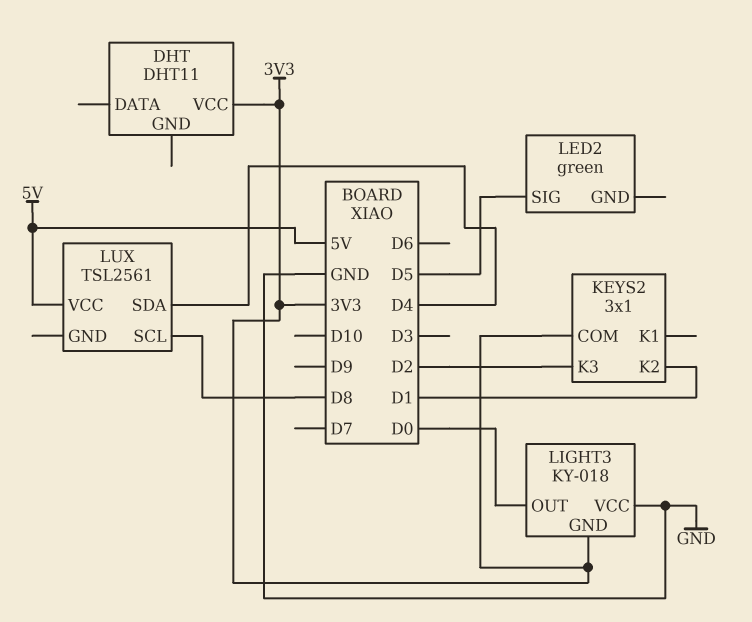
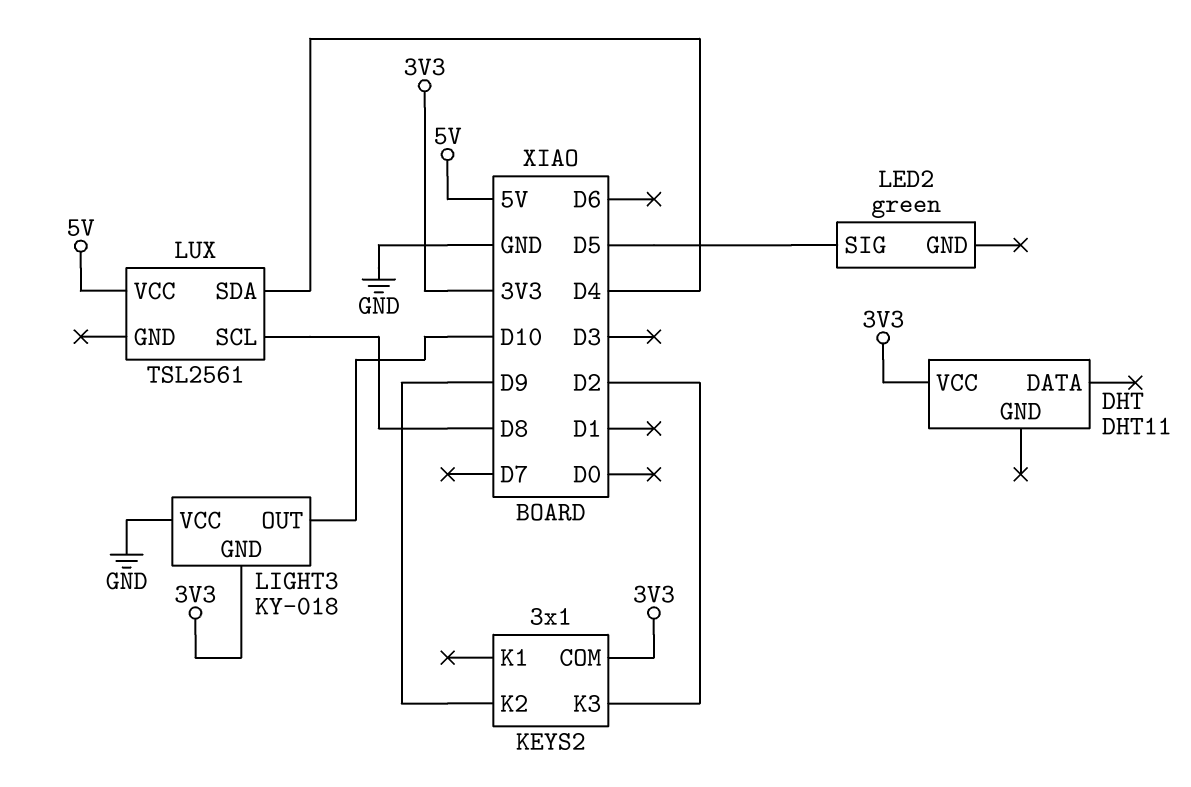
KEYS2 pin K2: D1 -> D9
LIGHT3 pin OUT: D0 -> D10

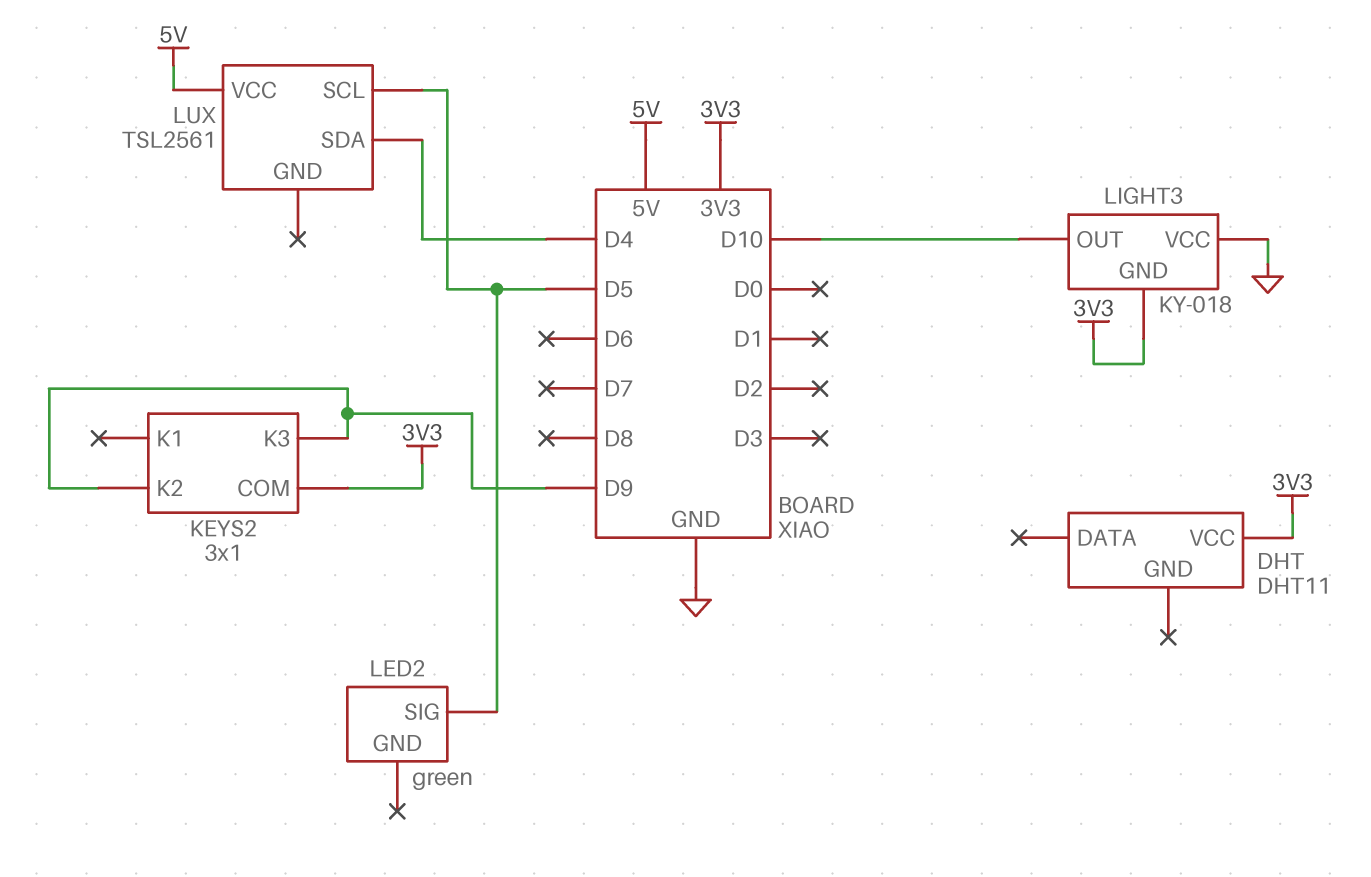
KEYS2 pin K3: D2 -> D9
LUX pin SCL: D8 -> D5

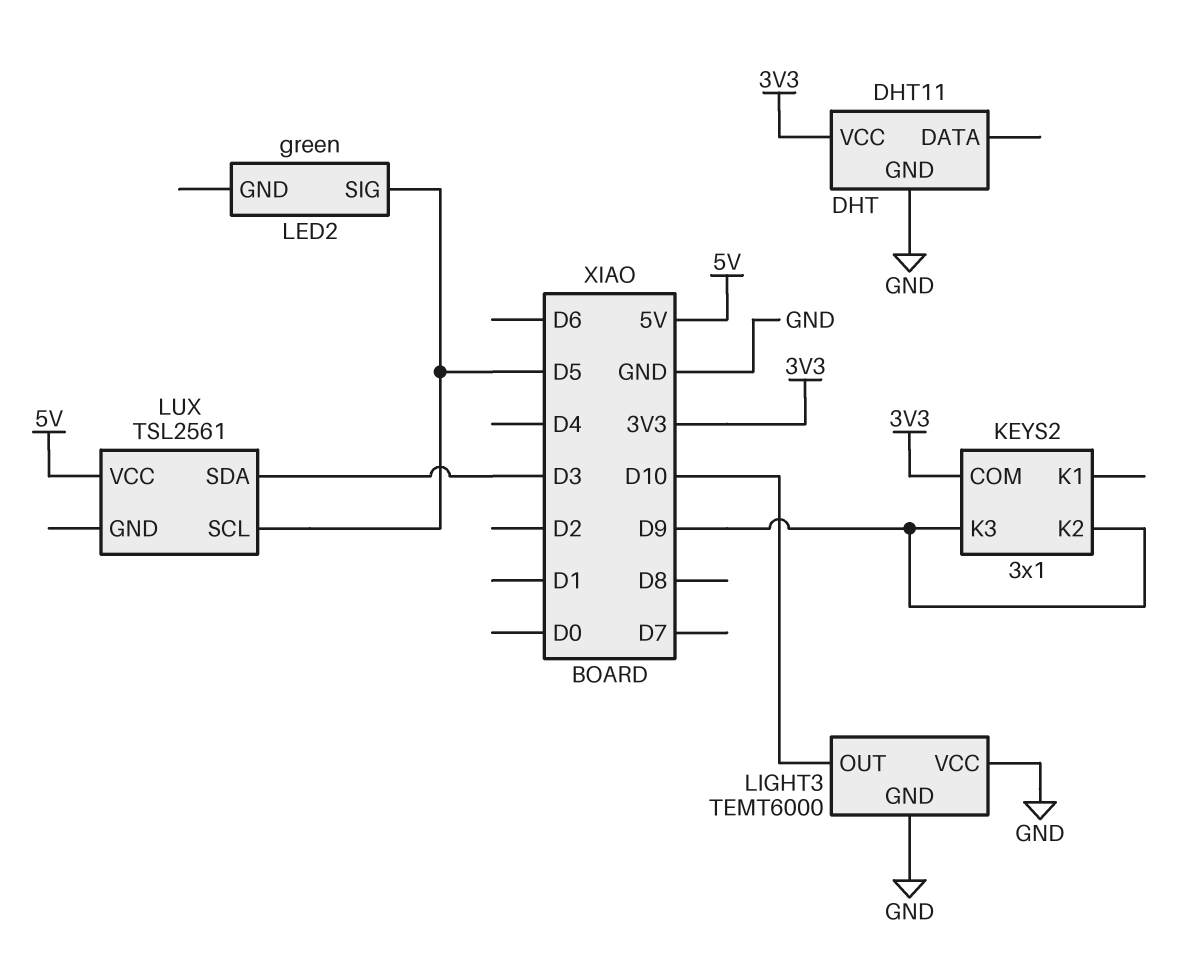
DHT pin GND: none -> GND
LIGHT3: KY-018 -> TEMT6000
LIGHT3 pin GND: 3V3 -> GND
LUX pin SDA: D4 -> D3

